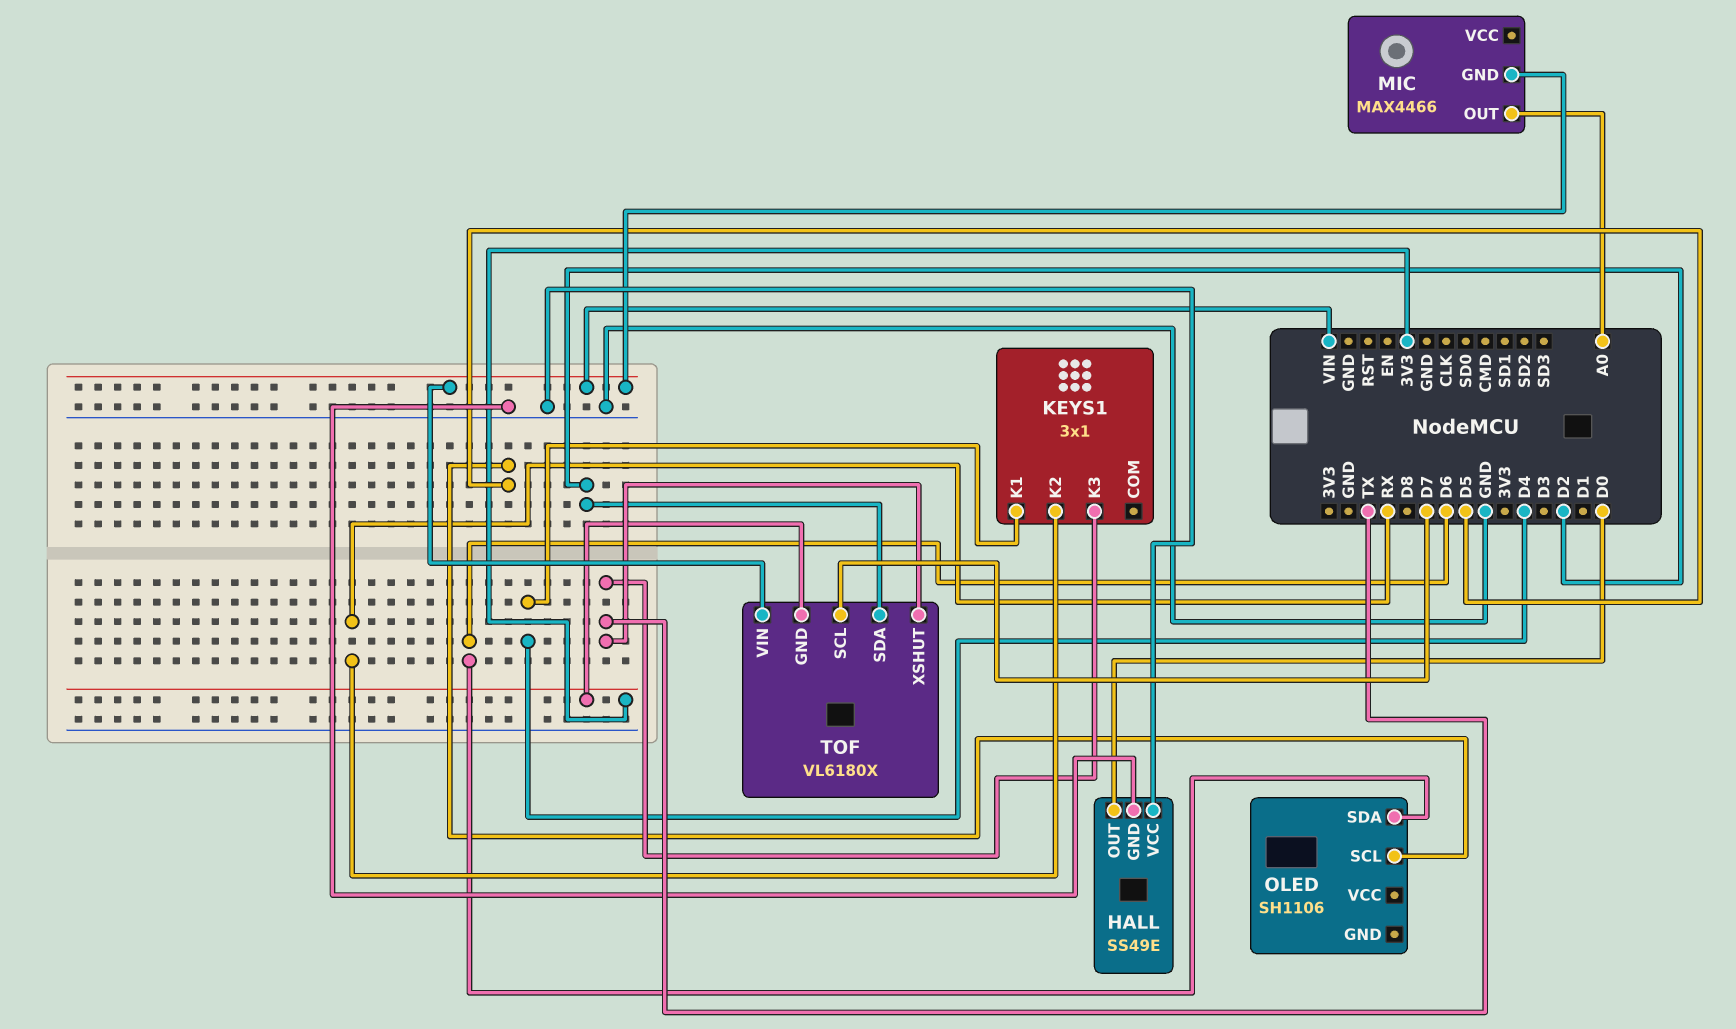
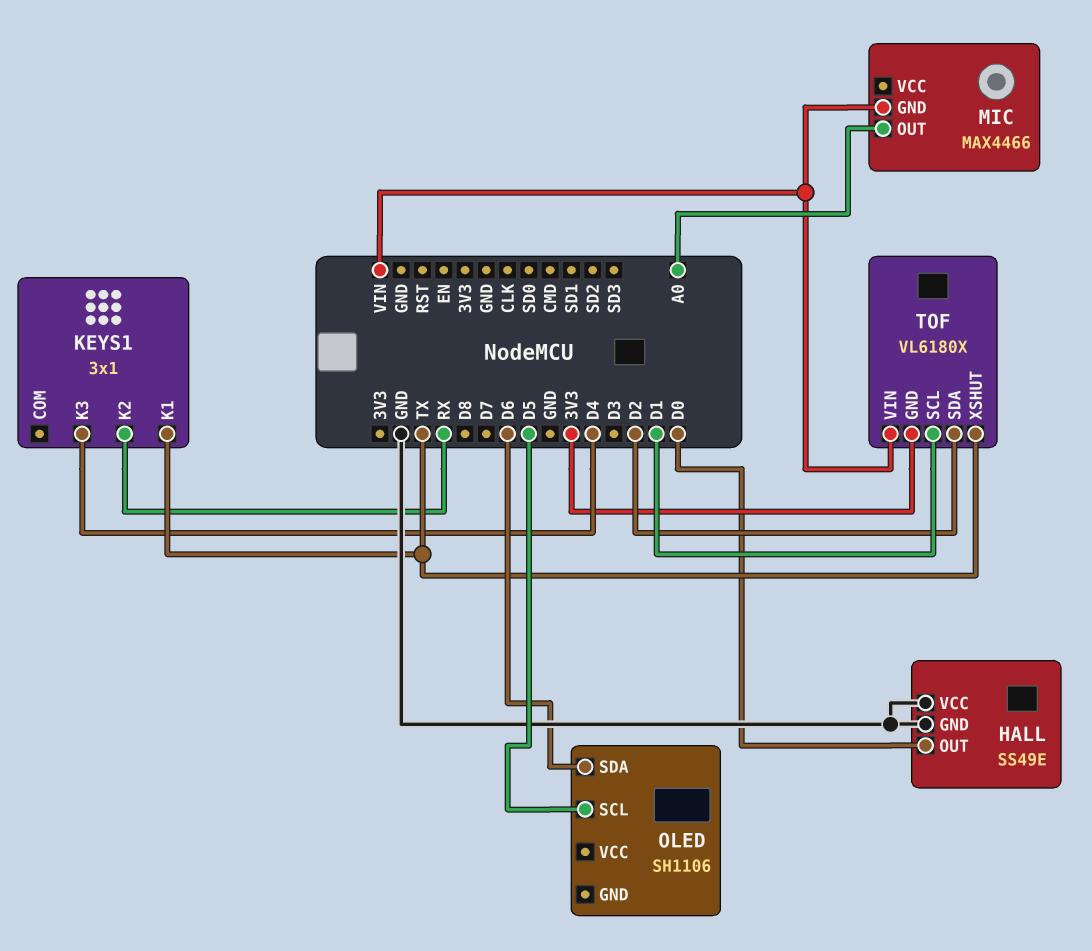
KEYS1 pin K1: D4 -> TX
KEYS1 pin K3: TX -> D4
TOF pin SCL: D7 -> D1

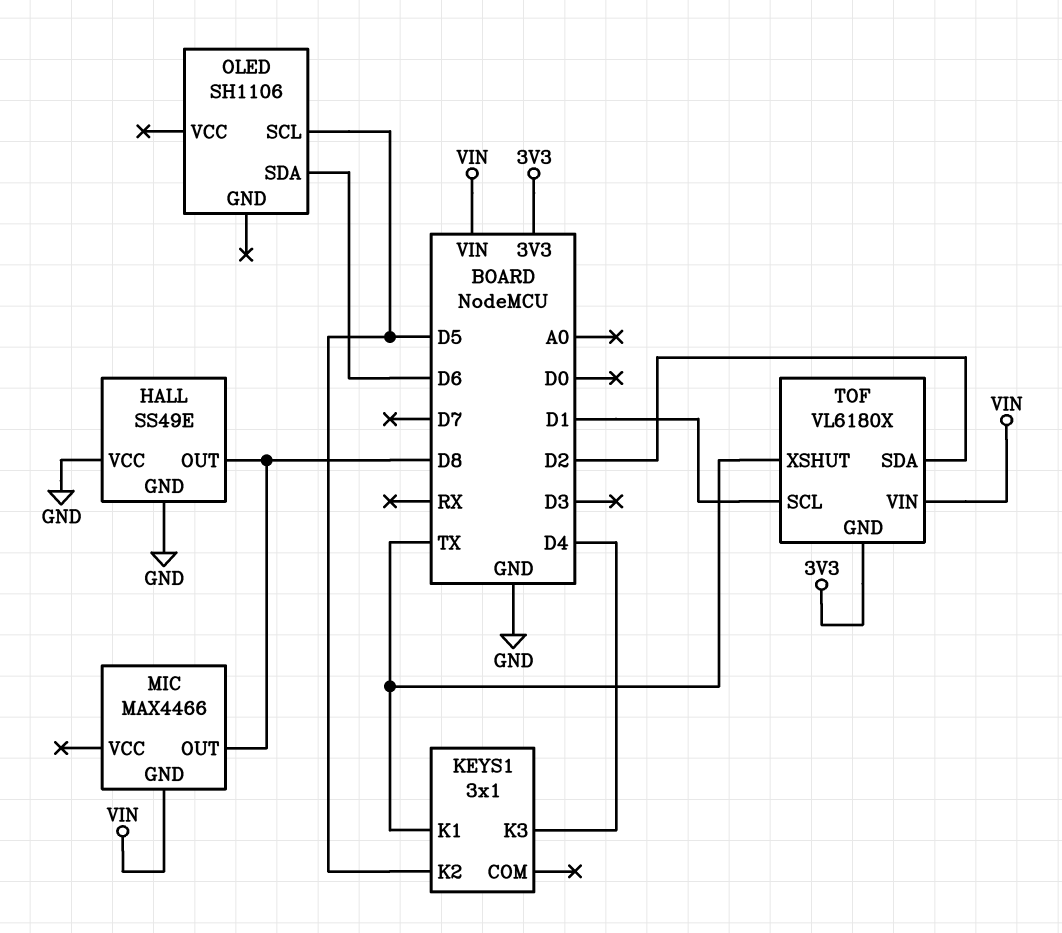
HALL pin OUT: D0 -> D8
KEYS1 pin K2: RX -> D5
MIC pin OUT: A0 -> D8

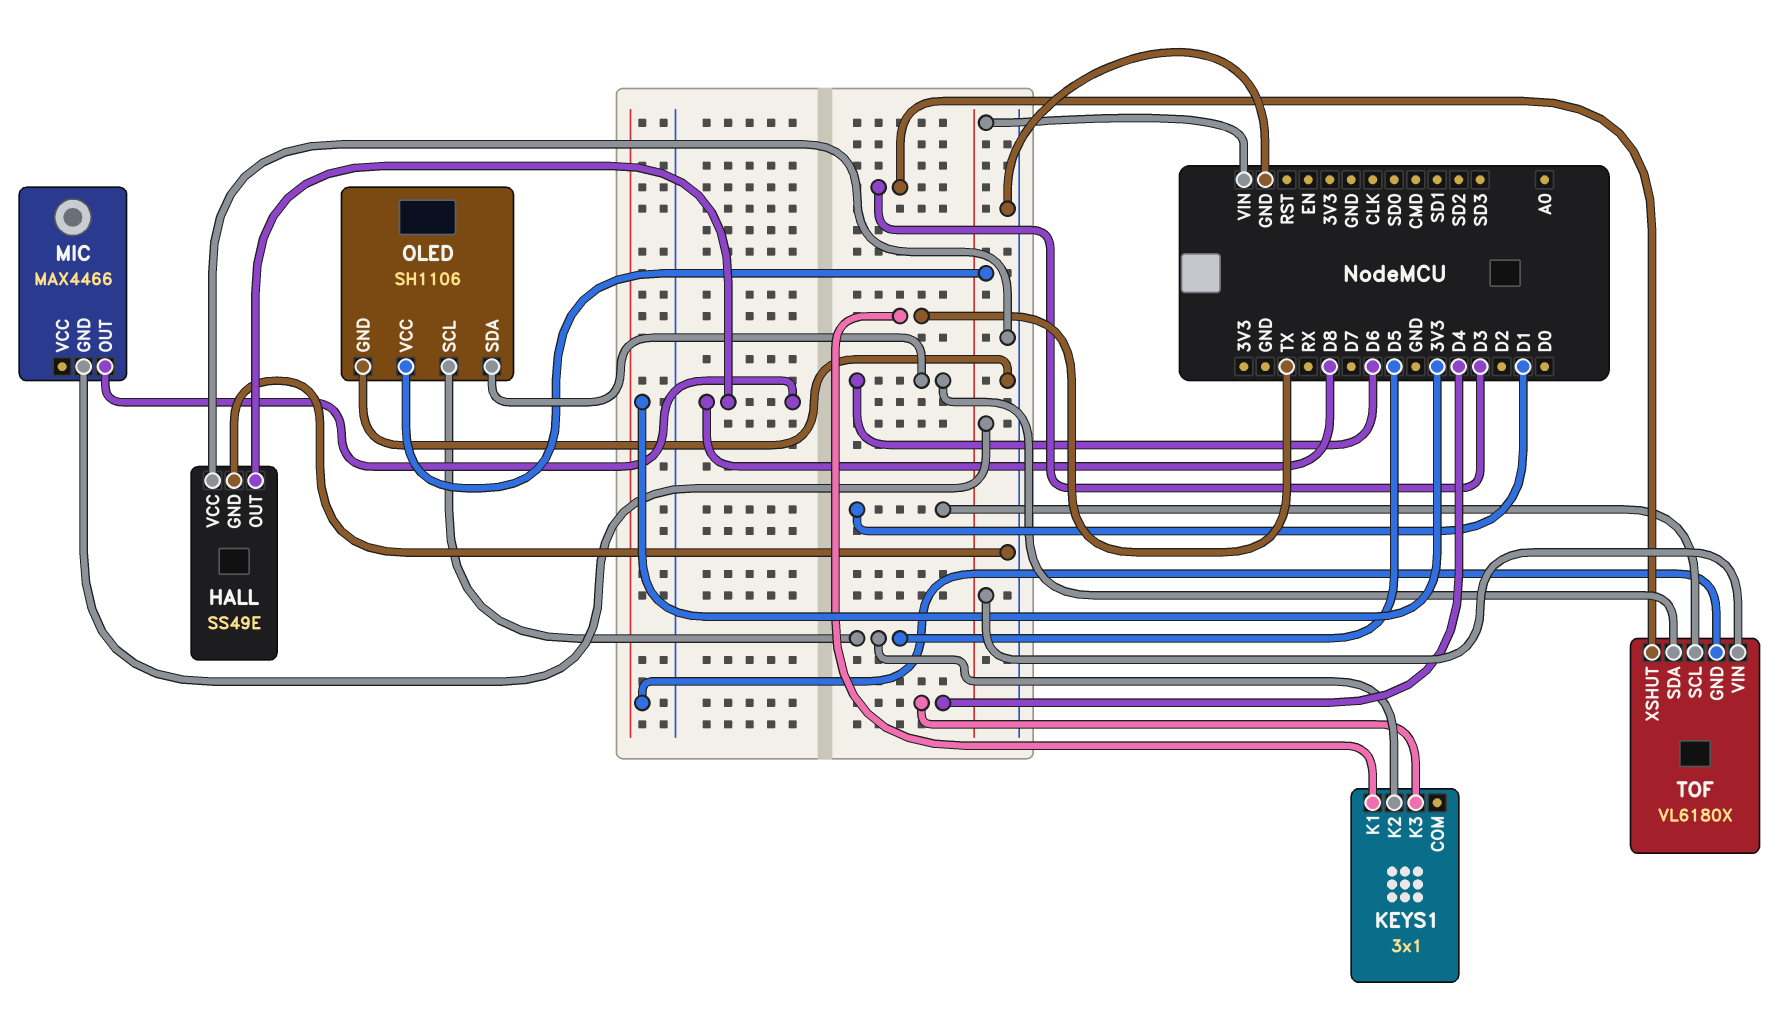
OLED pin GND: none -> GND
OLED pin VCC: none -> VIN
TOF pin SDA: D2 -> D6
TOF pin XSHUT: TX -> D3

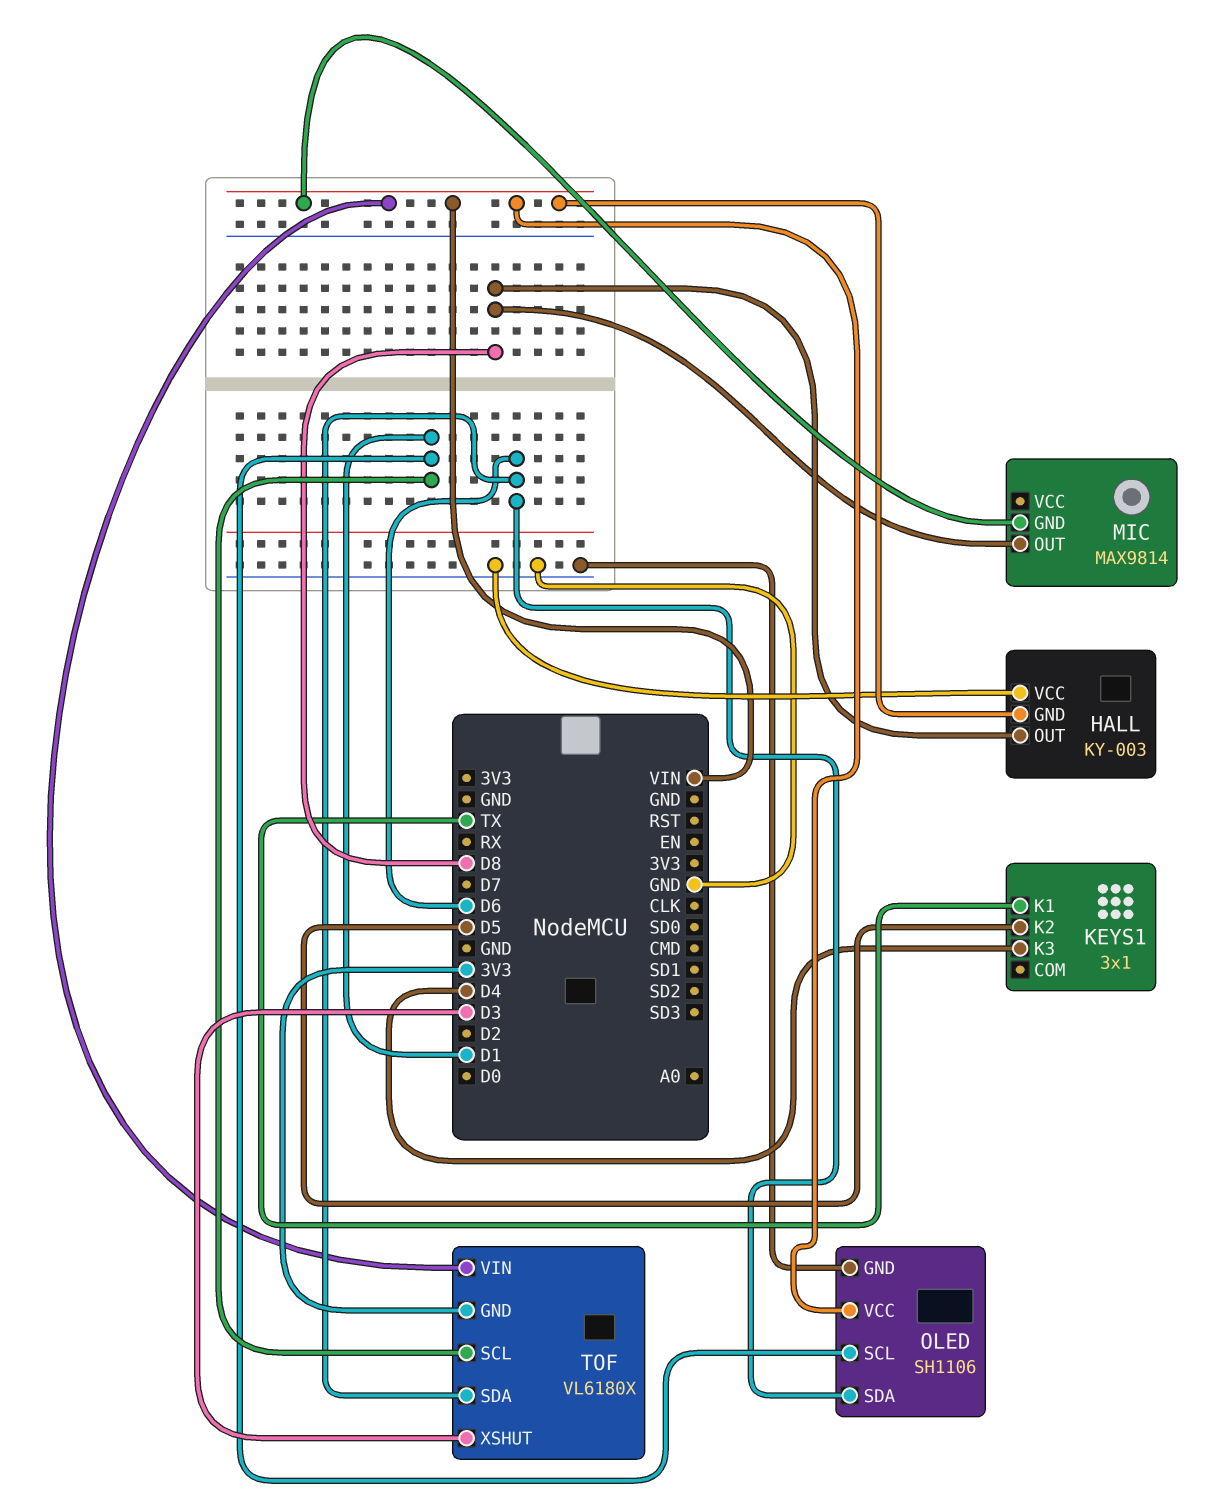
HALL: SS49E -> KY-003
HALL pin GND: GND -> VIN
MIC: MAX4466 -> MAX9814
OLED pin SCL: D5 -> D1

